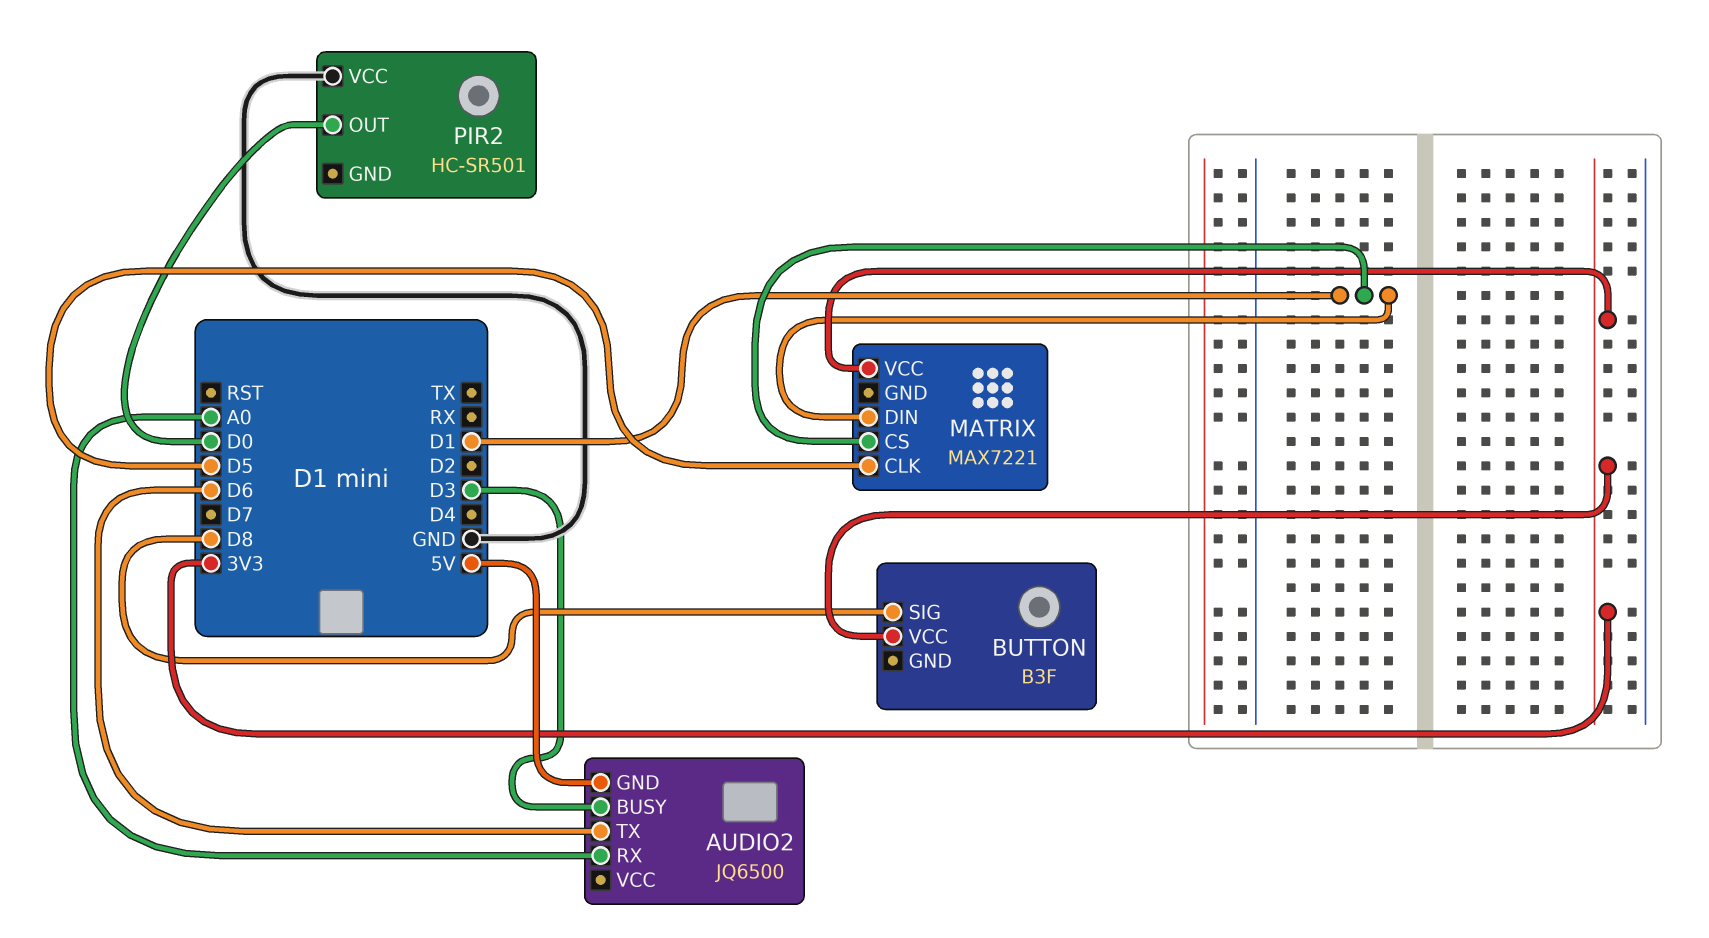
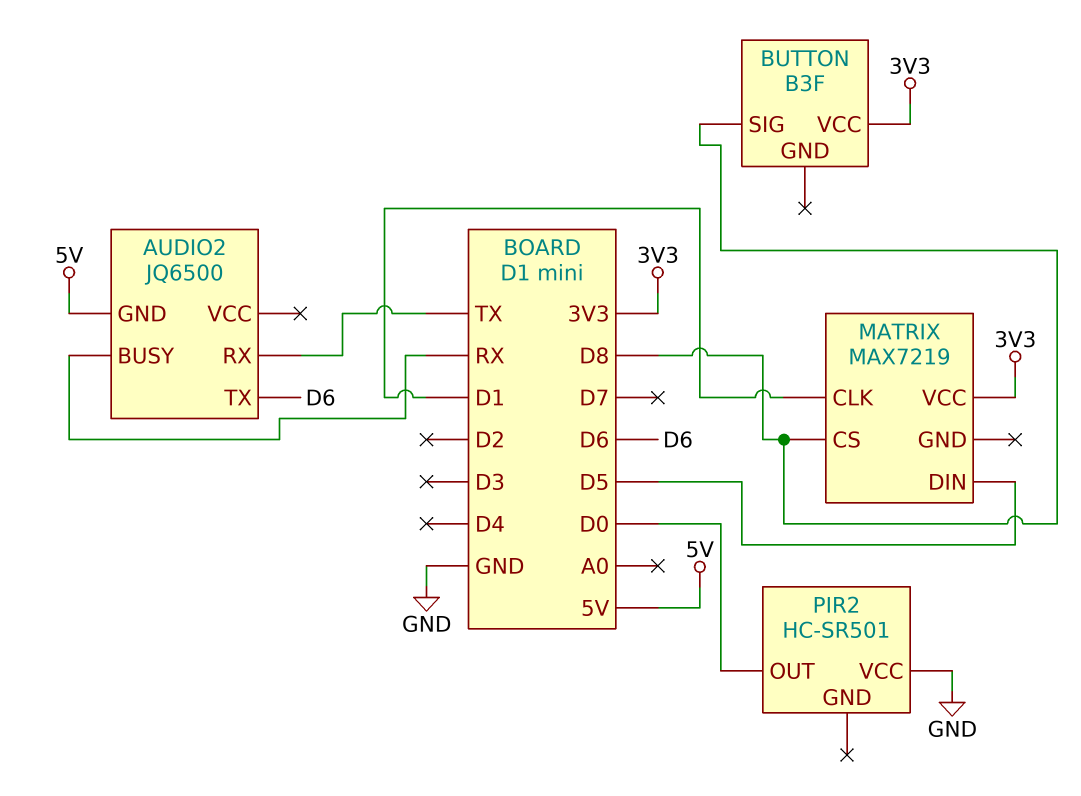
AUDIO2 pin BUSY: D3 -> RX
AUDIO2 pin RX: A0 -> TX
MATRIX: MAX7221 -> MAX7219
MATRIX pin CLK: D5 -> D1
MATRIX pin CS: D1 -> D8
MATRIX pin DIN: D1 -> D5

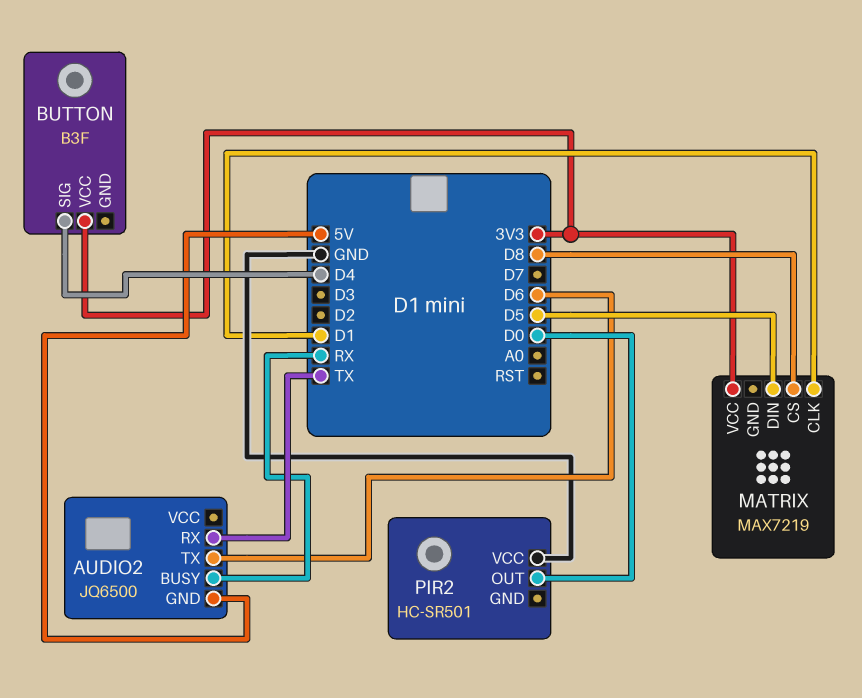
BUTTON pin SIG: D8 -> D4

